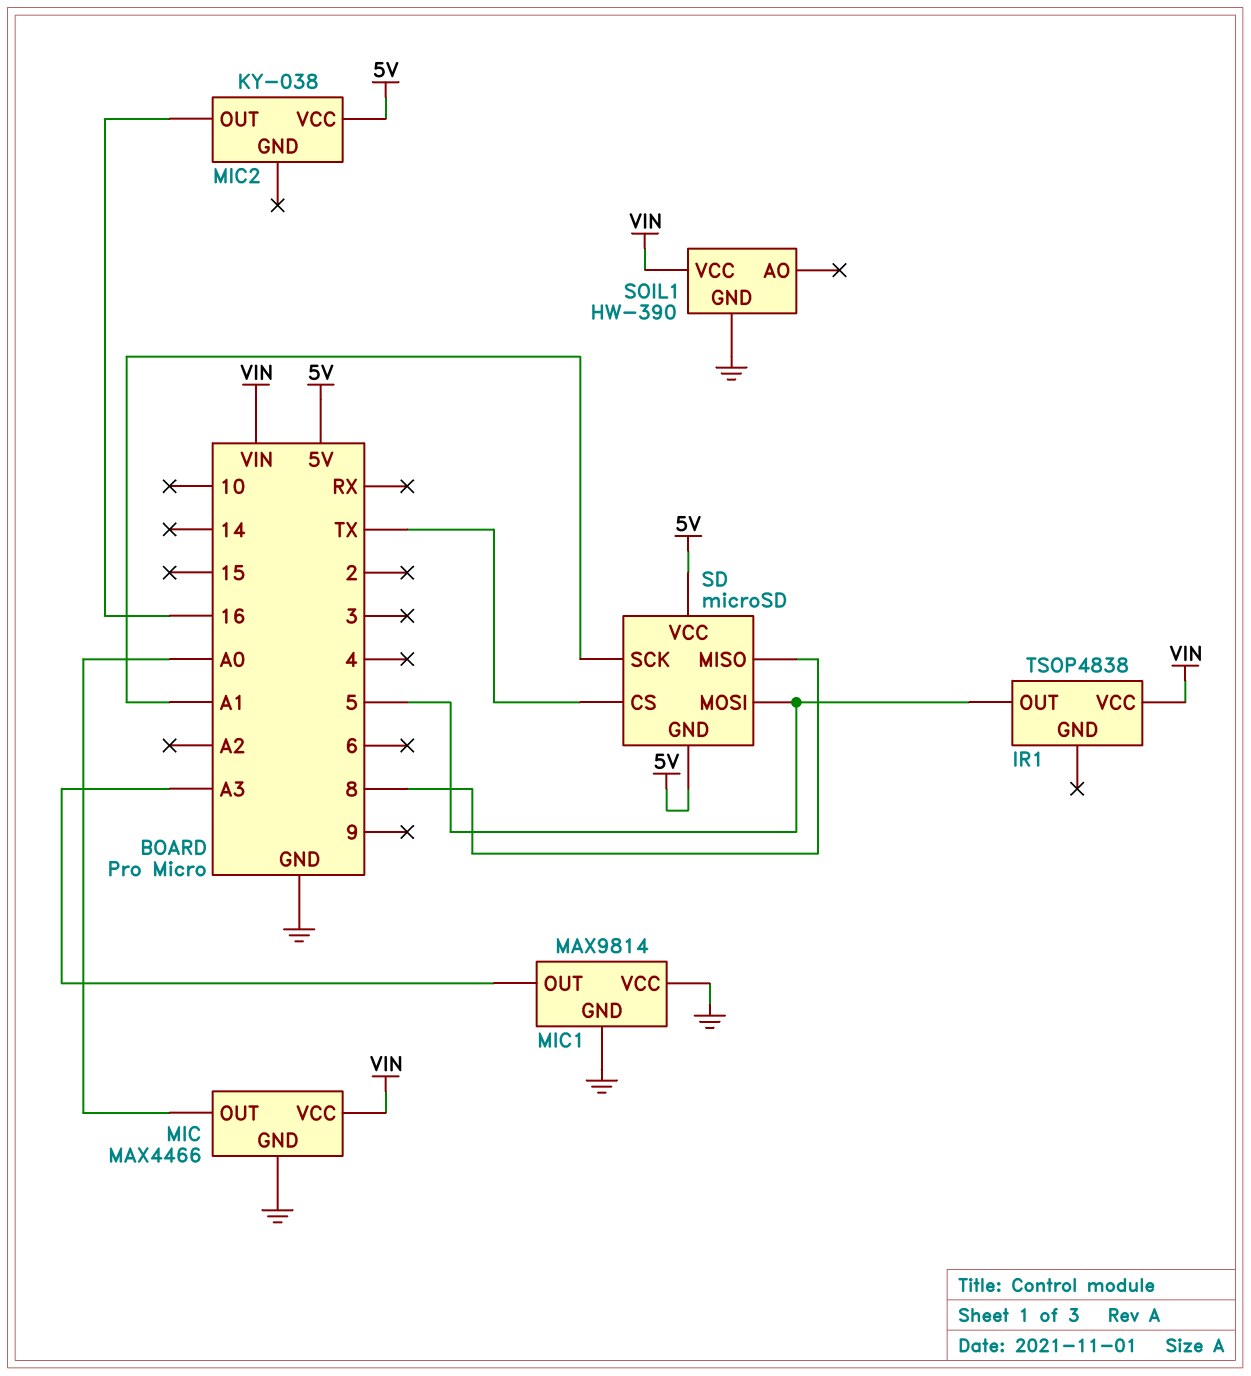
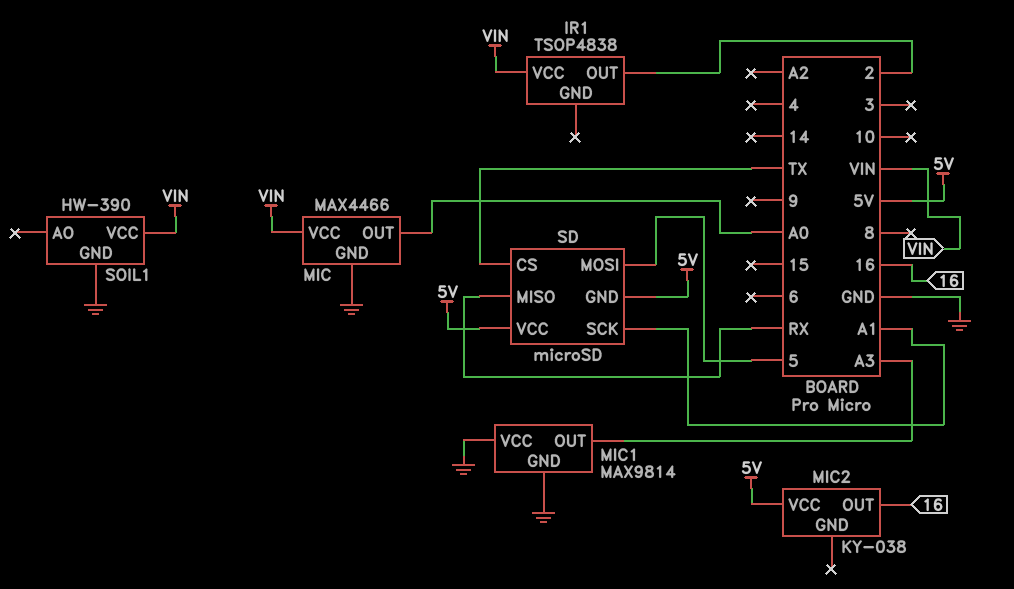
IR1 pin OUT: 5 -> 2
SD pin MISO: 8 -> RX

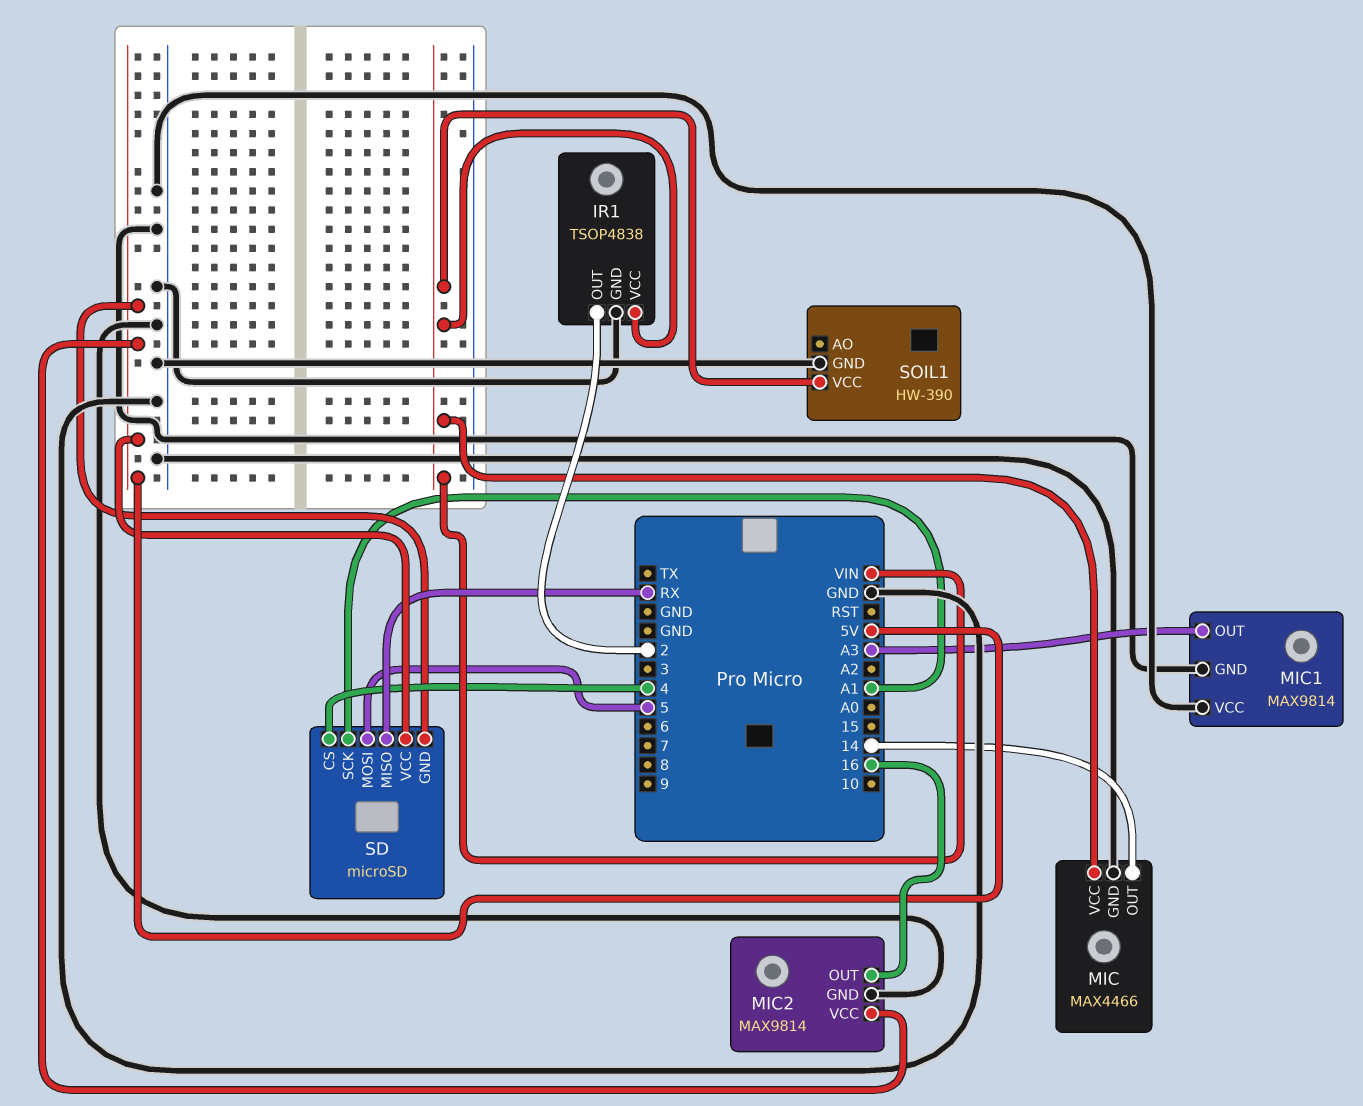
IR1 pin GND: none -> GND
MIC pin OUT: A0 -> 14
MIC2: KY-038 -> MAX9814
MIC2 pin GND: none -> GND
SD pin CS: TX -> 4

